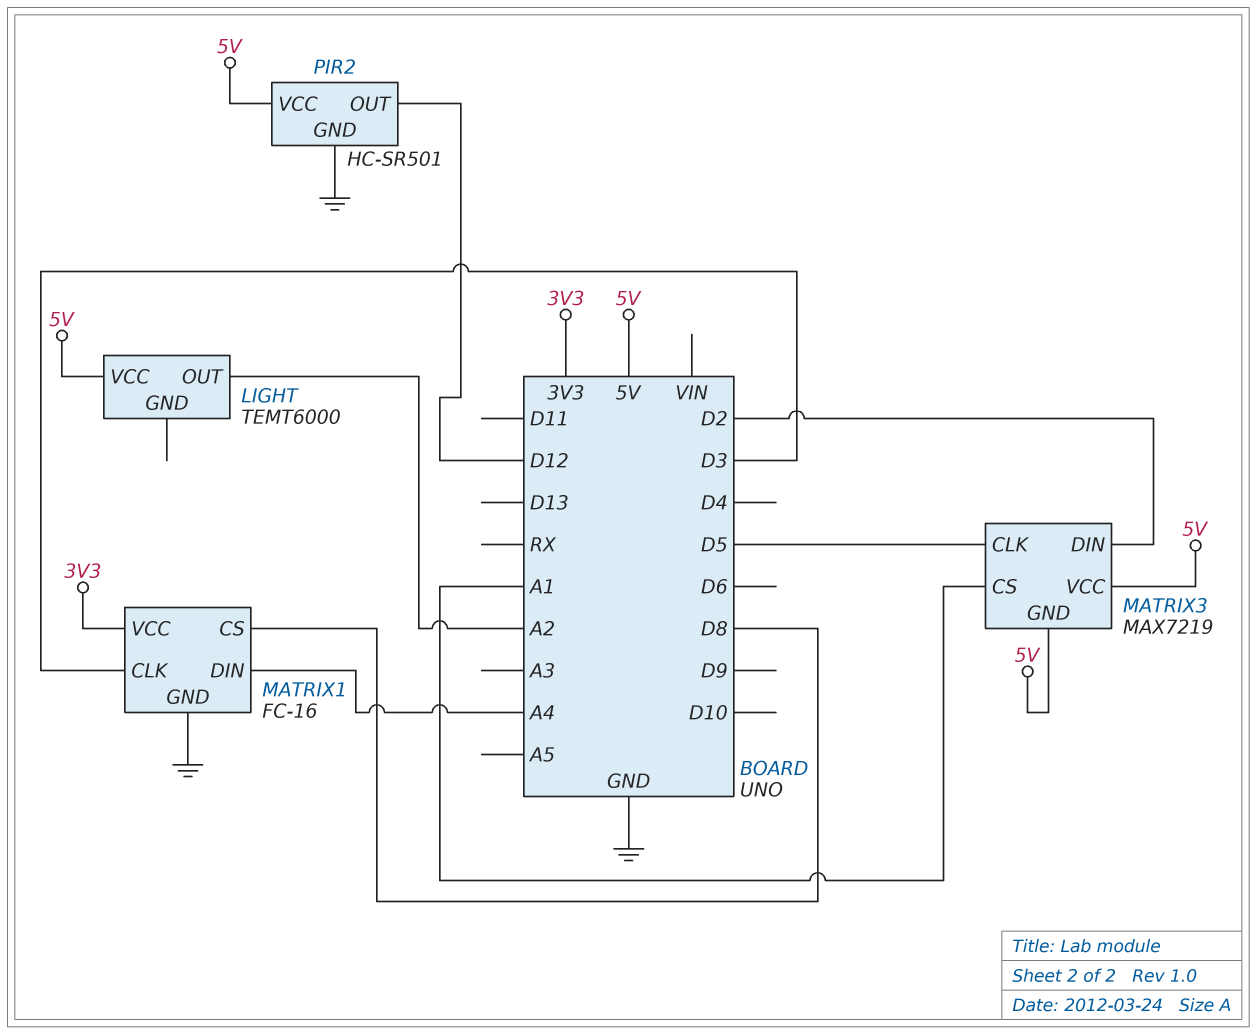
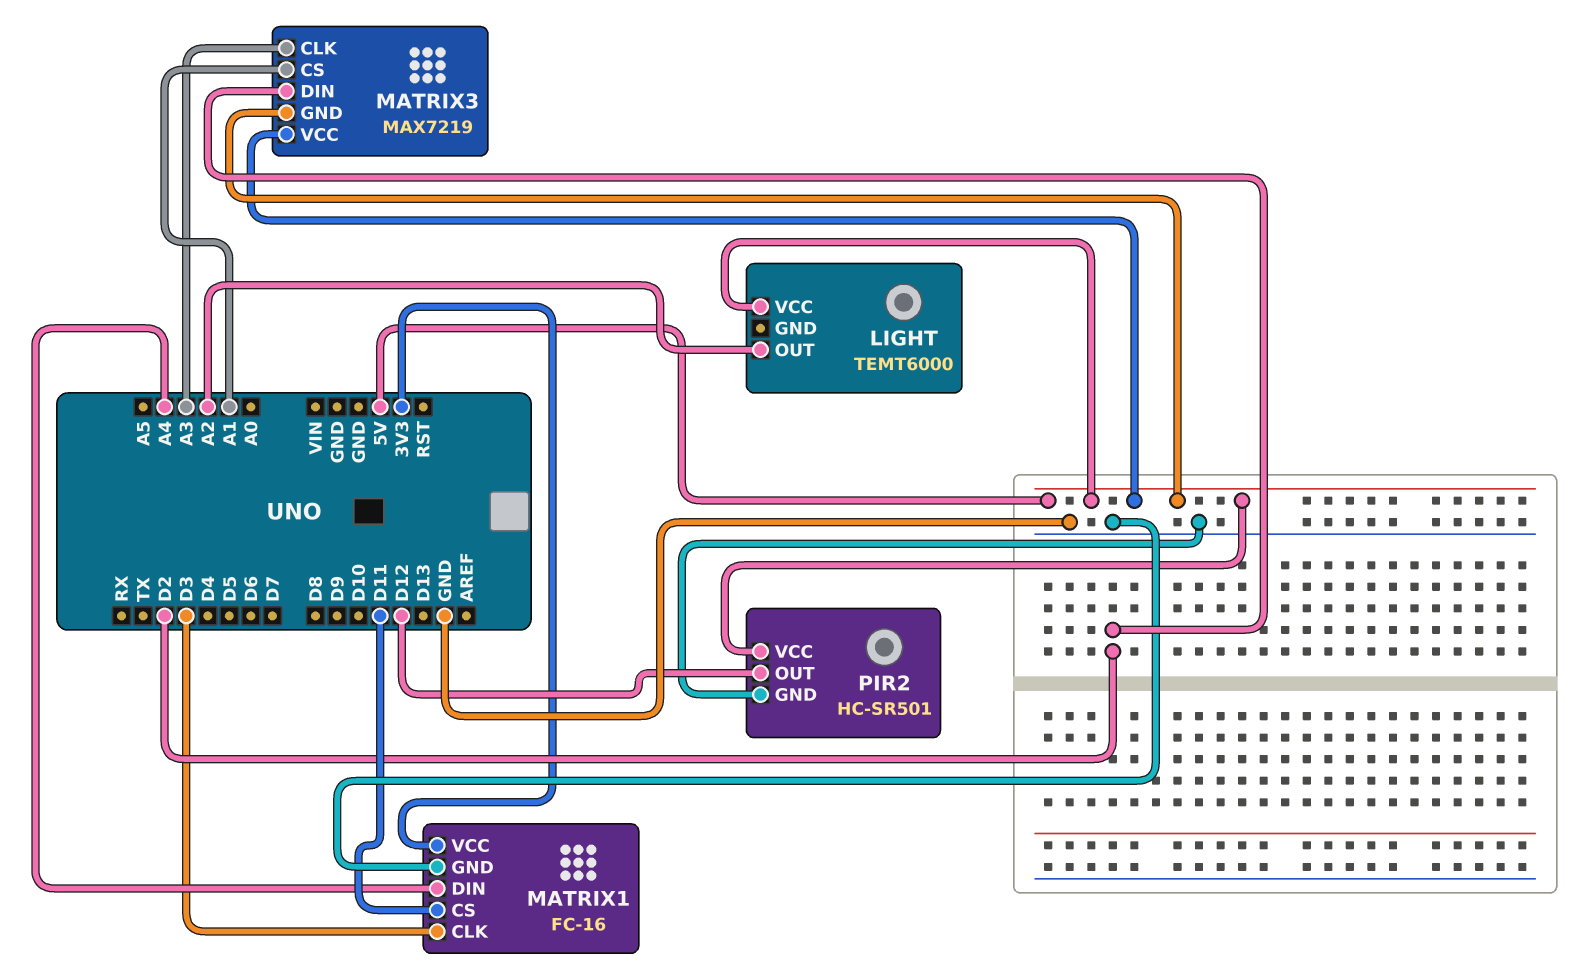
MATRIX1 pin CS: D8 -> D11
MATRIX3 pin CLK: D5 -> A3

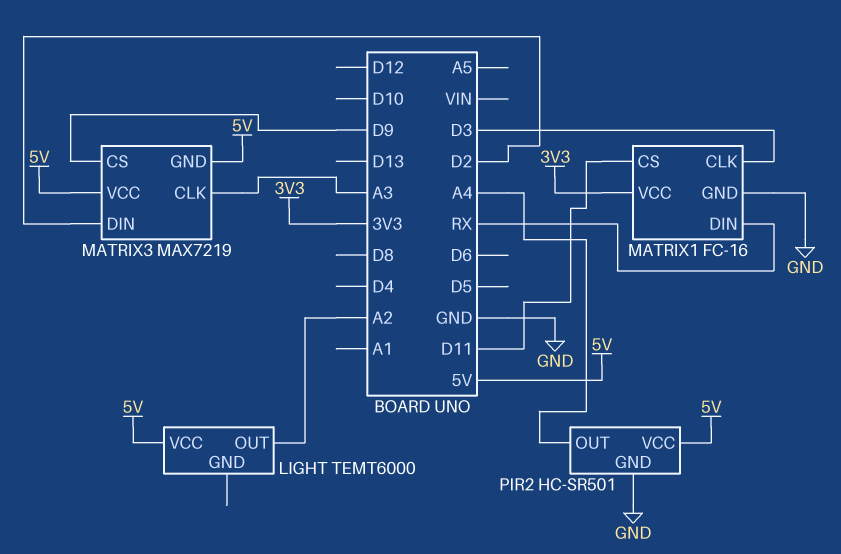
MATRIX1 pin DIN: A4 -> RX
MATRIX3 pin CS: A1 -> D9
PIR2 pin OUT: D12 -> A4

